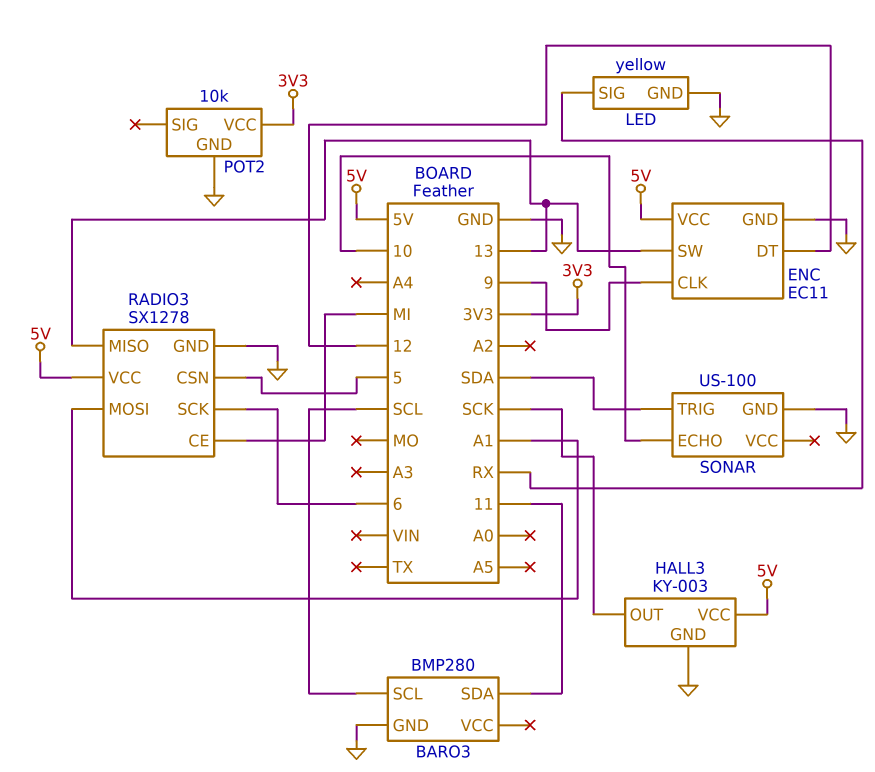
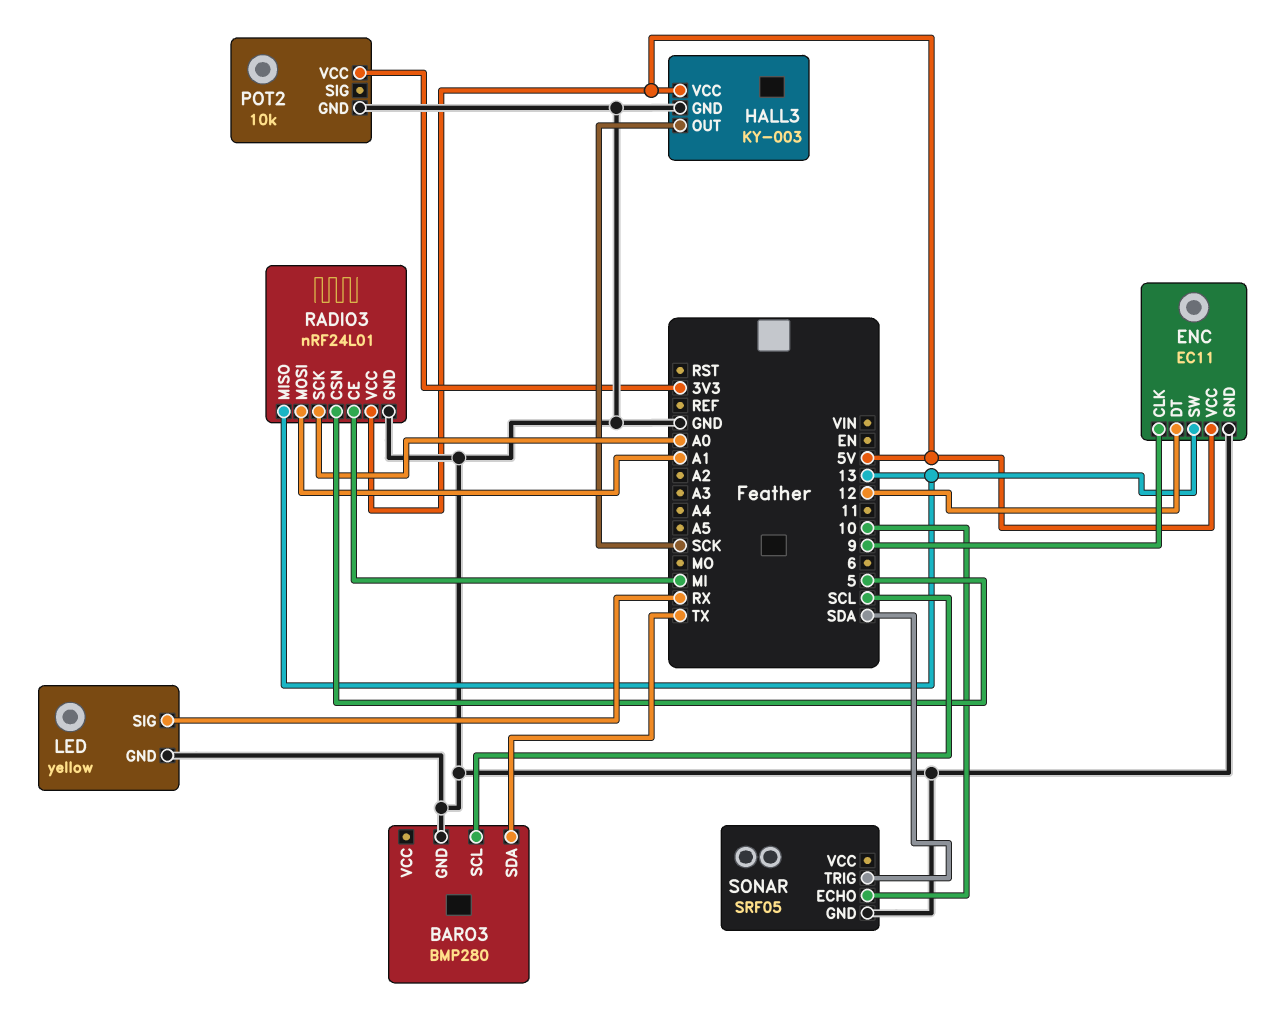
BARO3 pin SDA: 11 -> TX
RADIO3: SX1278 -> nRF24L01
RADIO3 pin SCK: 6 -> A0
SONAR: US-100 -> SRF05

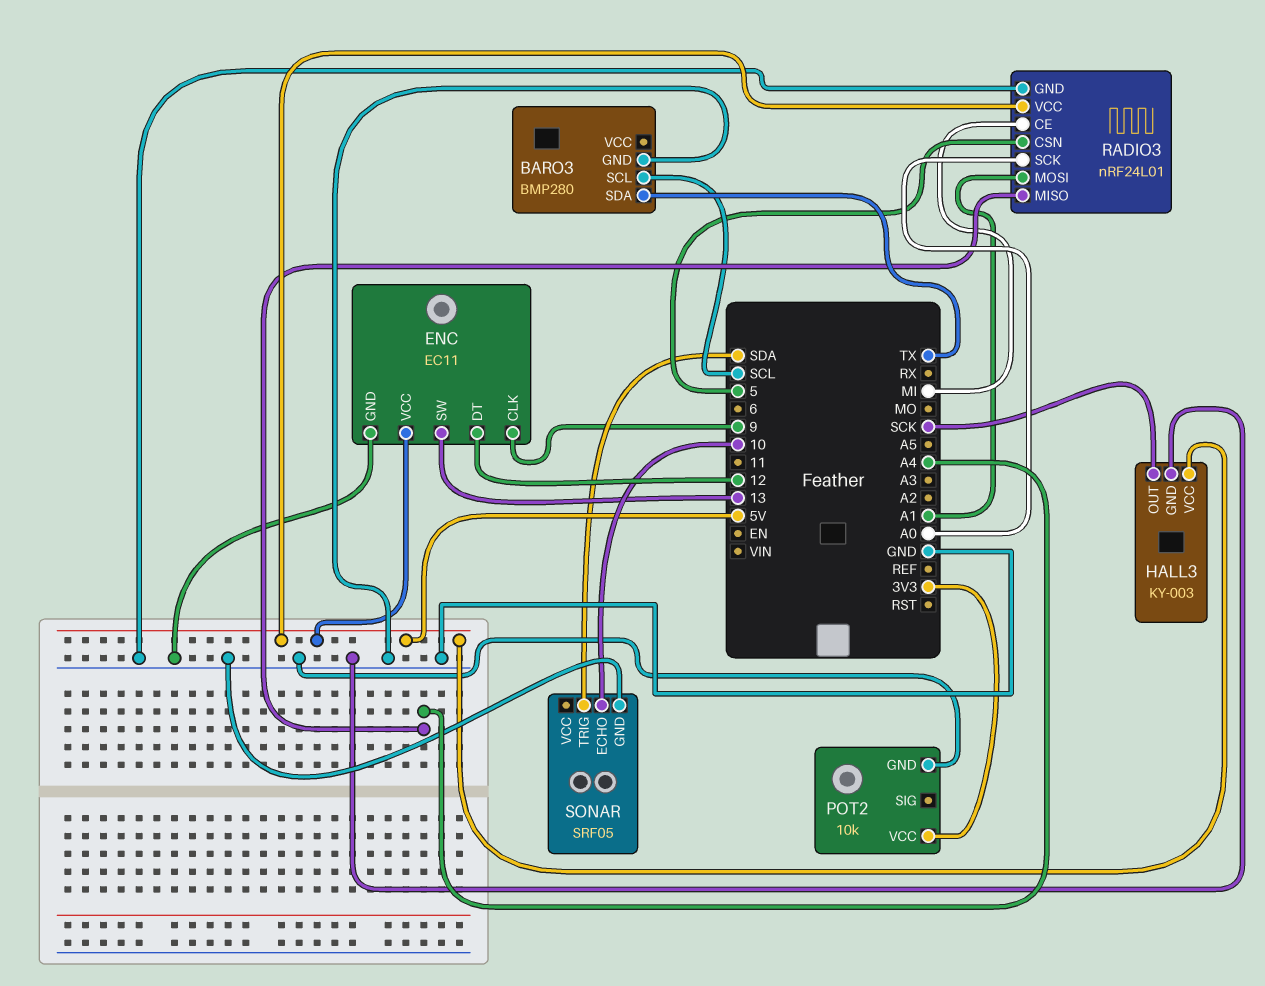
LED: yellow -> none
LED pin GND: GND -> none
LED pin SIG: RX -> none
RADIO3 pin MISO: 13 -> A4

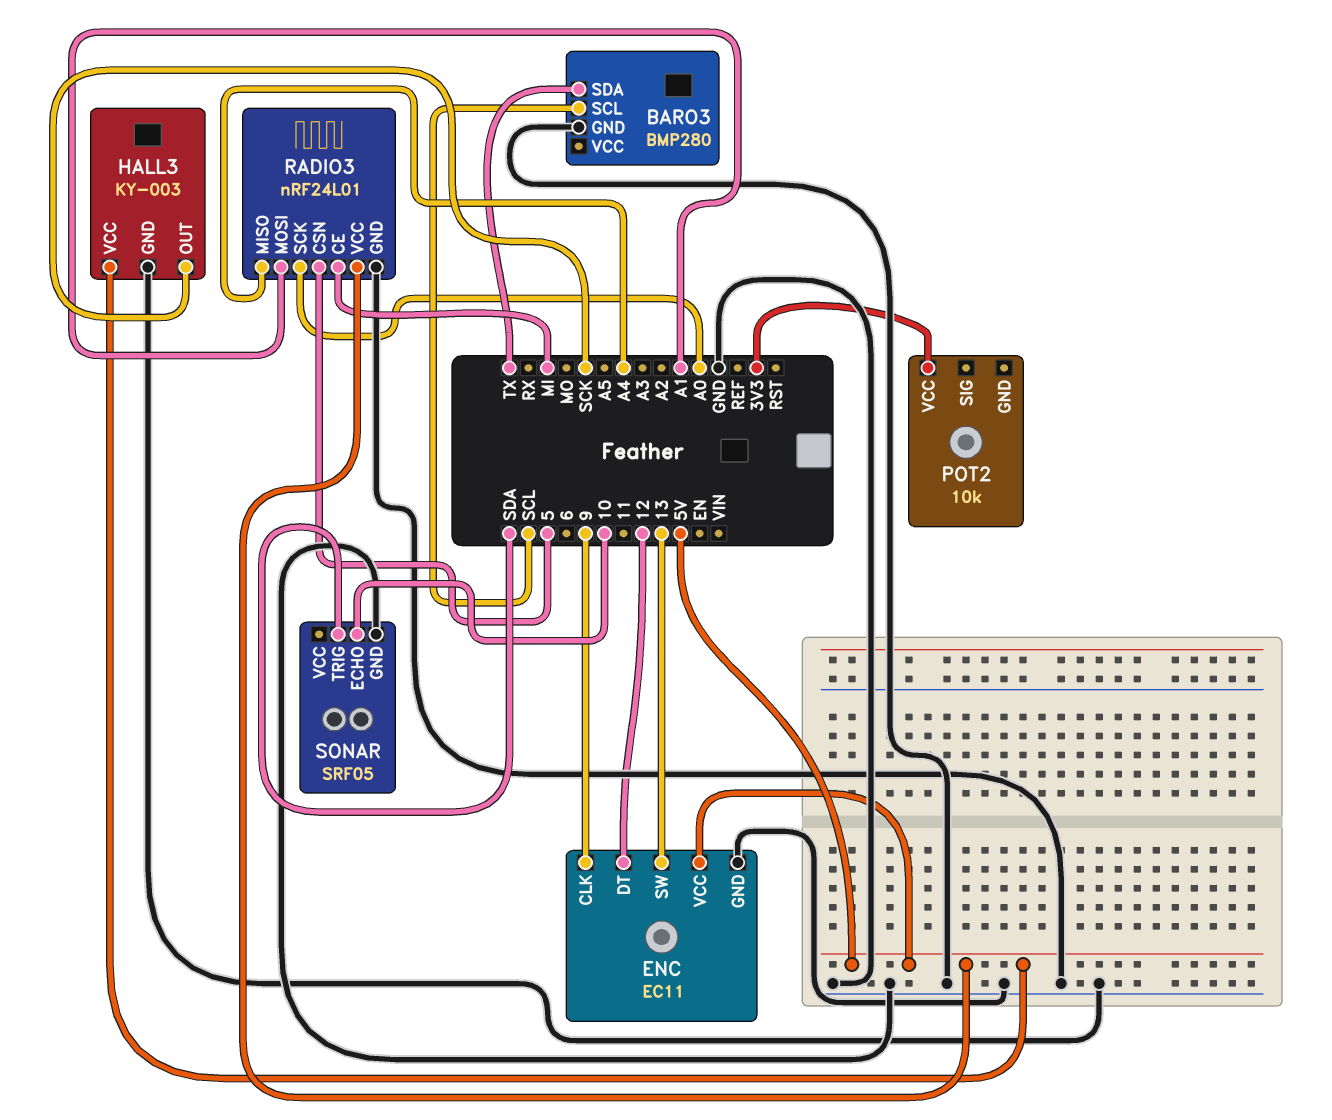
POT2 pin GND: GND -> none

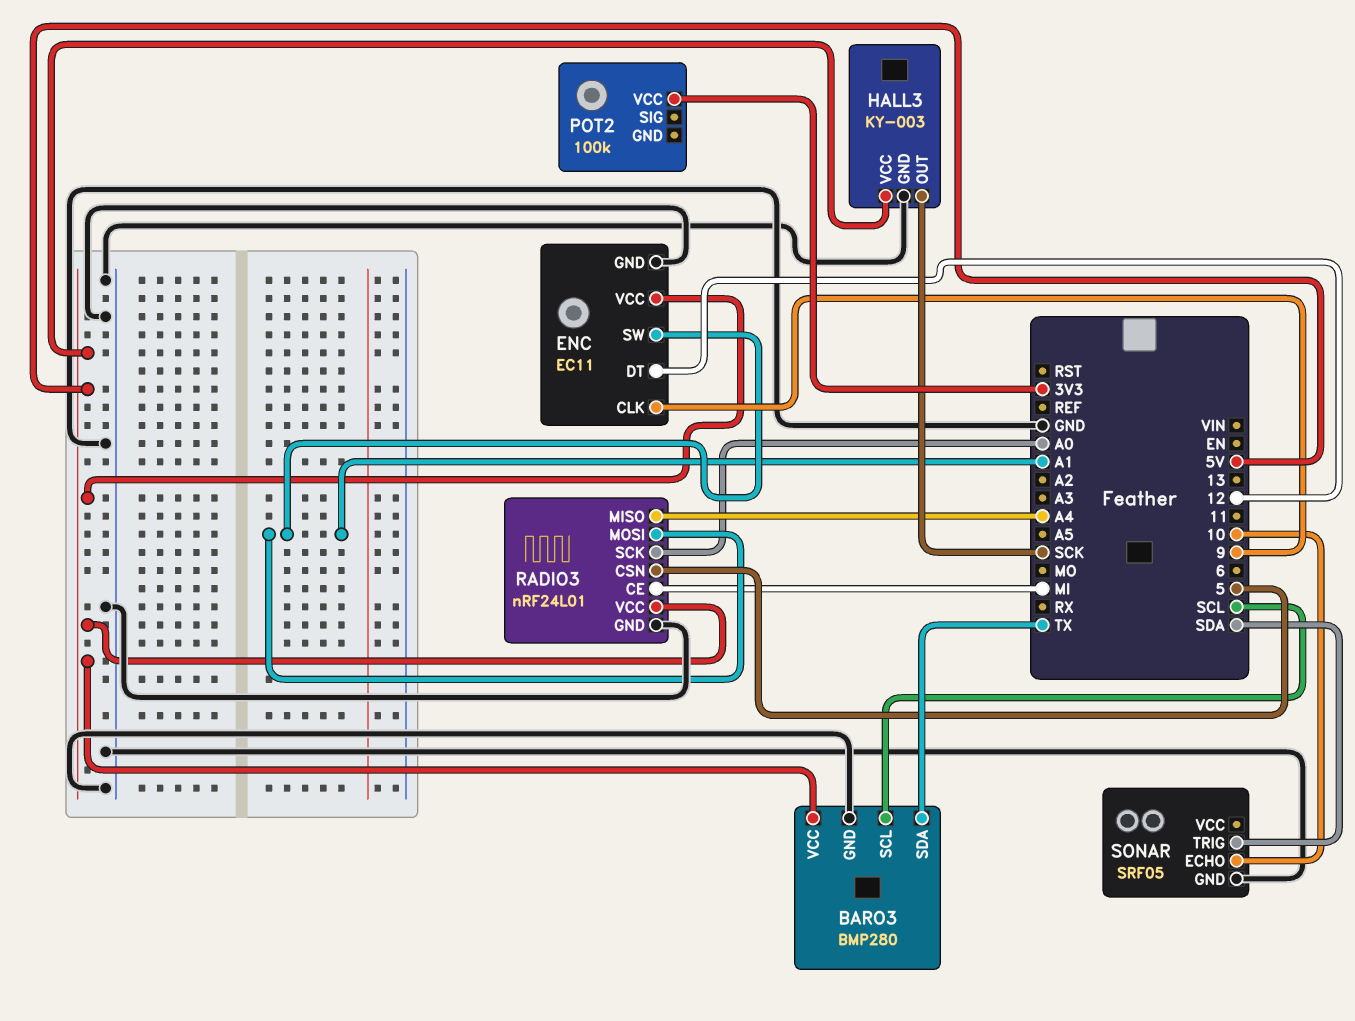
BARO3 pin VCC: none -> 5V
ENC pin SW: 13 -> A1
POT2: 10k -> 100k

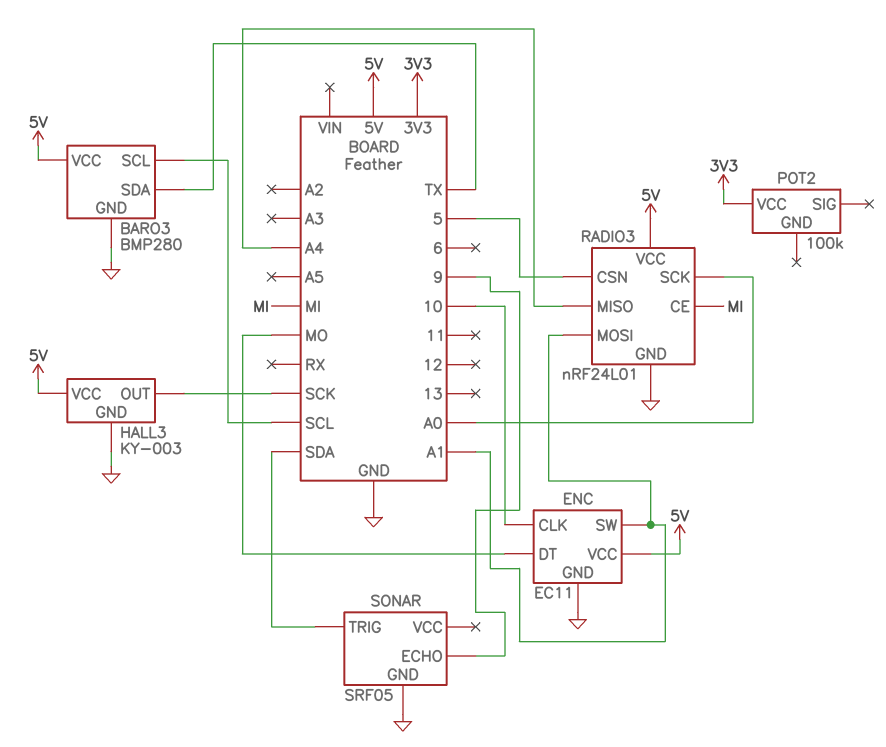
ENC pin CLK: 9 -> 10
ENC pin DT: 12 -> MO
SONAR pin ECHO: 10 -> 9

